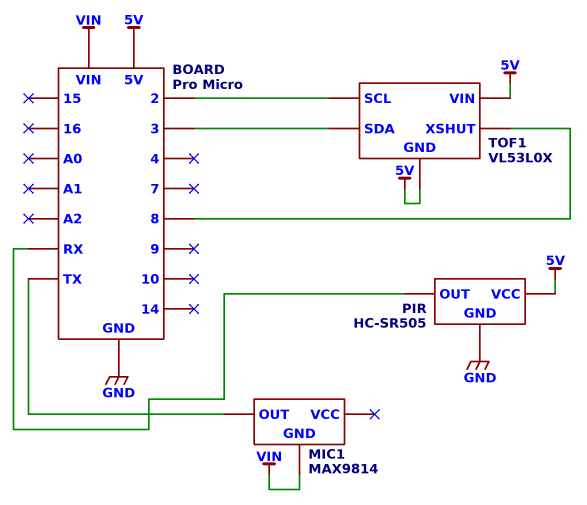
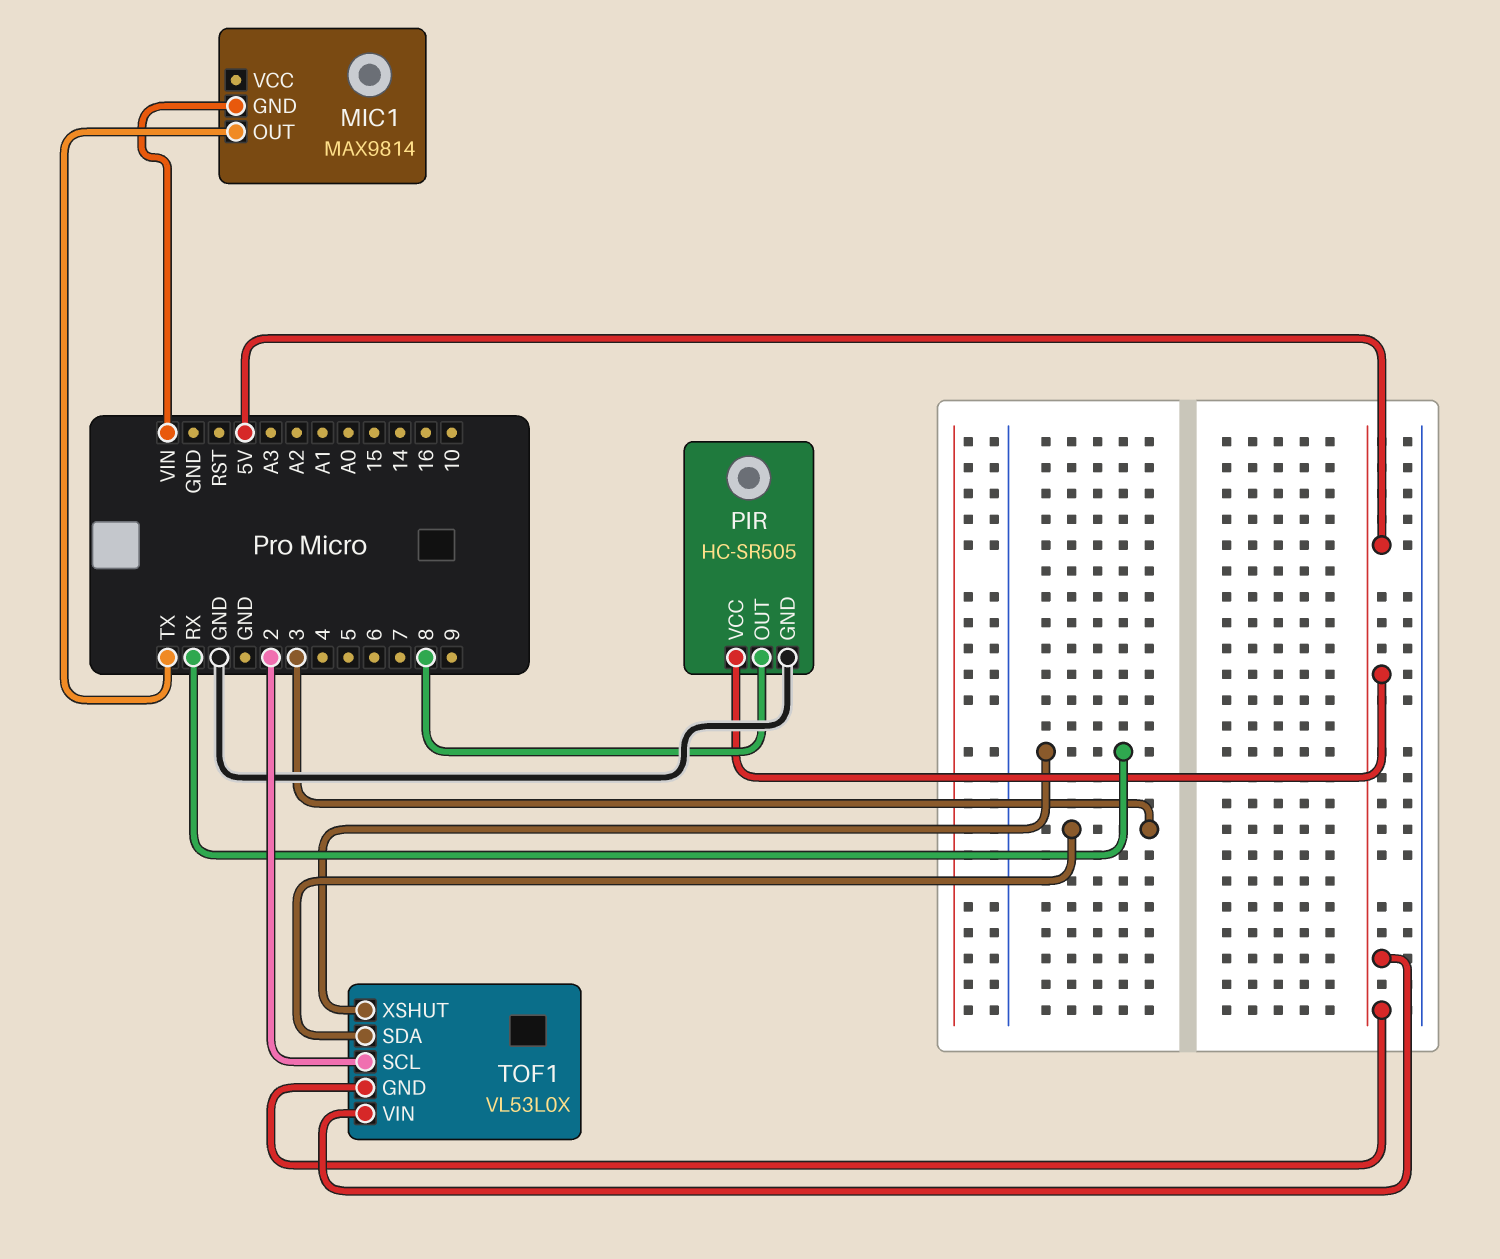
PIR pin OUT: RX -> 8
TOF1 pin XSHUT: 8 -> RX

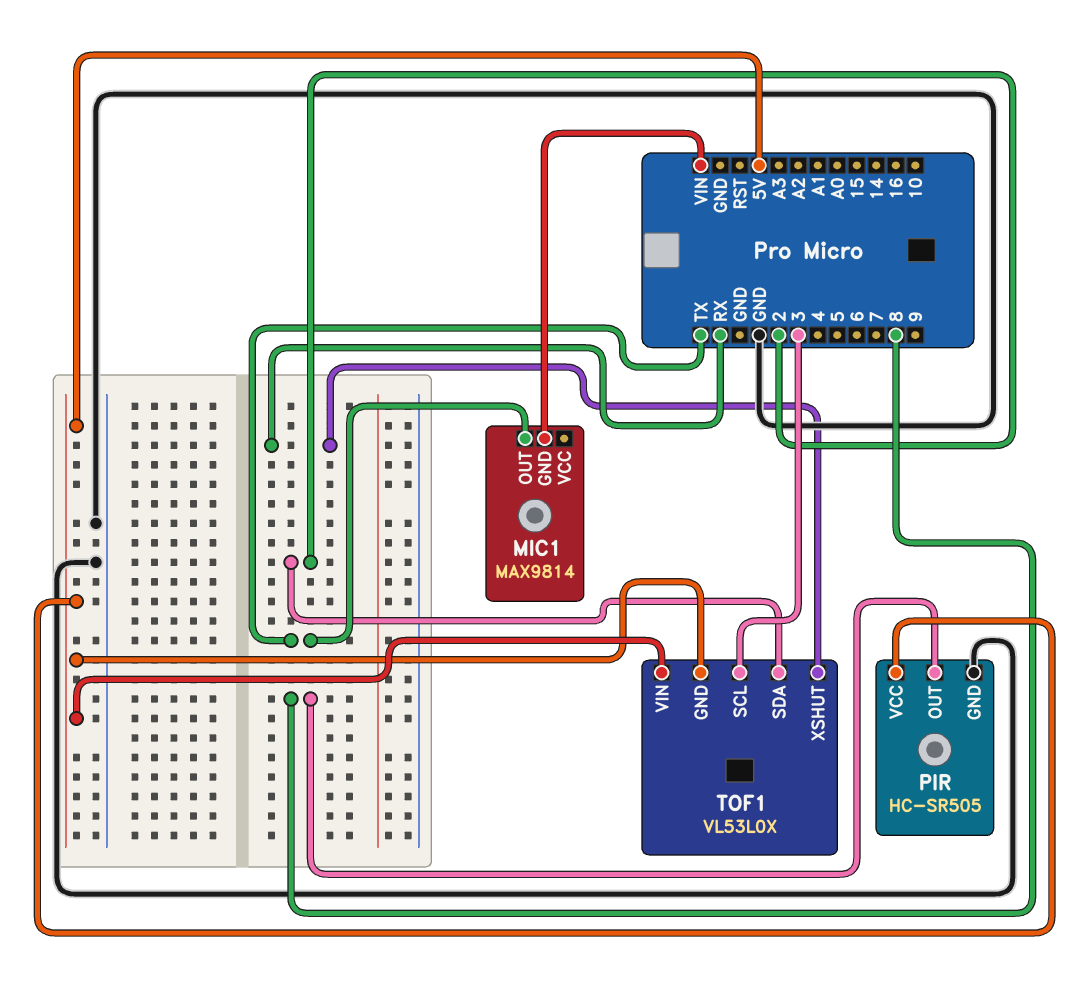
TOF1 pin SCL: 2 -> 3
TOF1 pin SDA: 3 -> 2

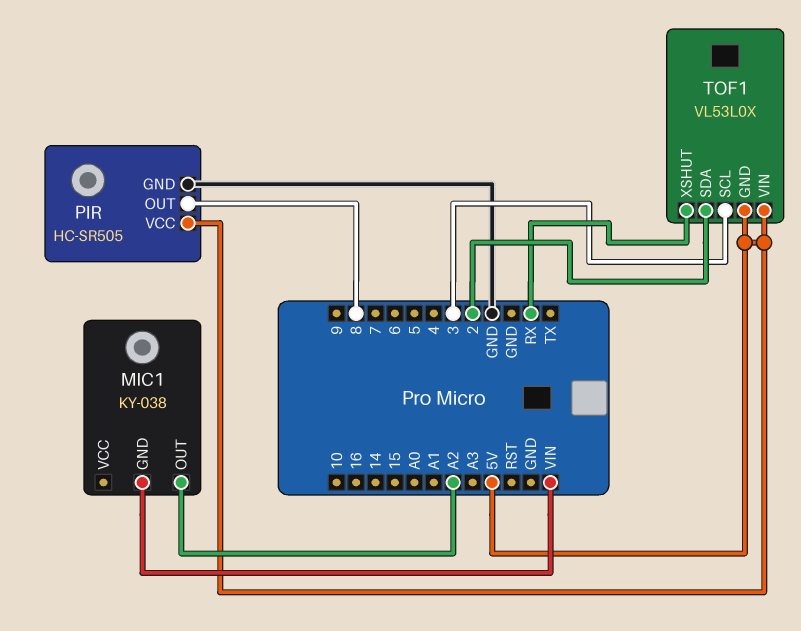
MIC1: MAX9814 -> KY-038
MIC1 pin OUT: TX -> A2

